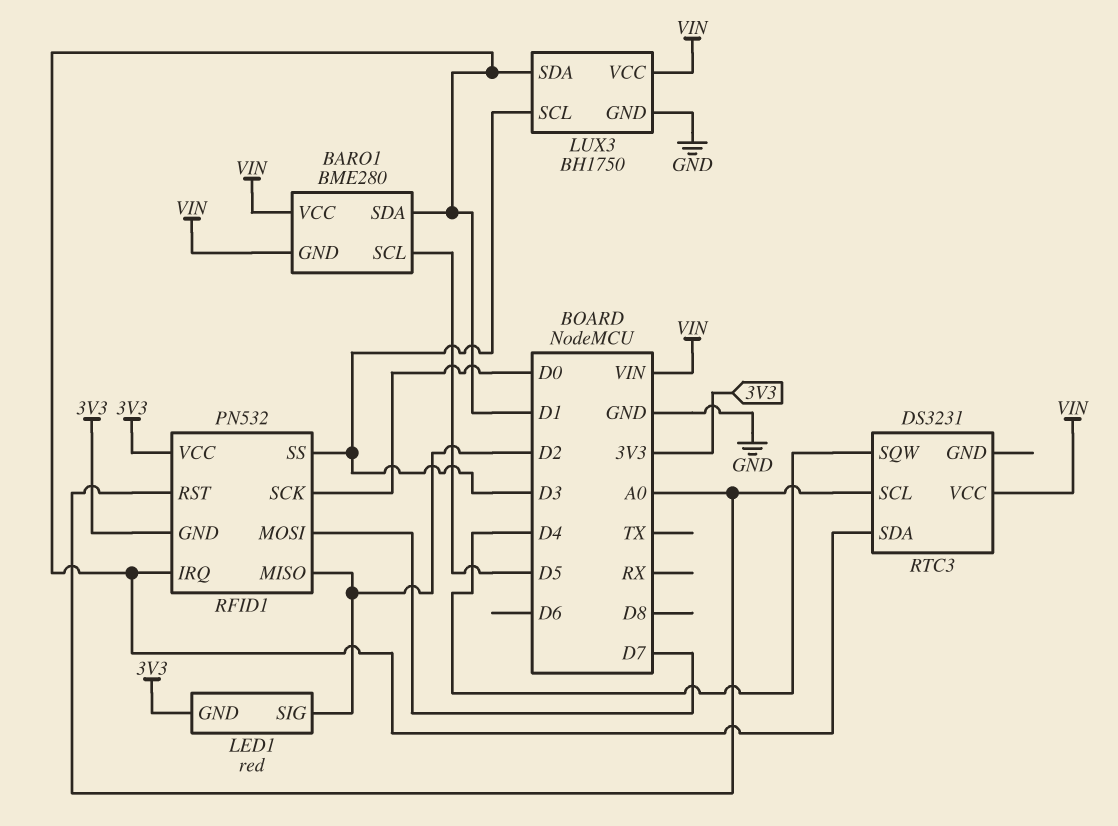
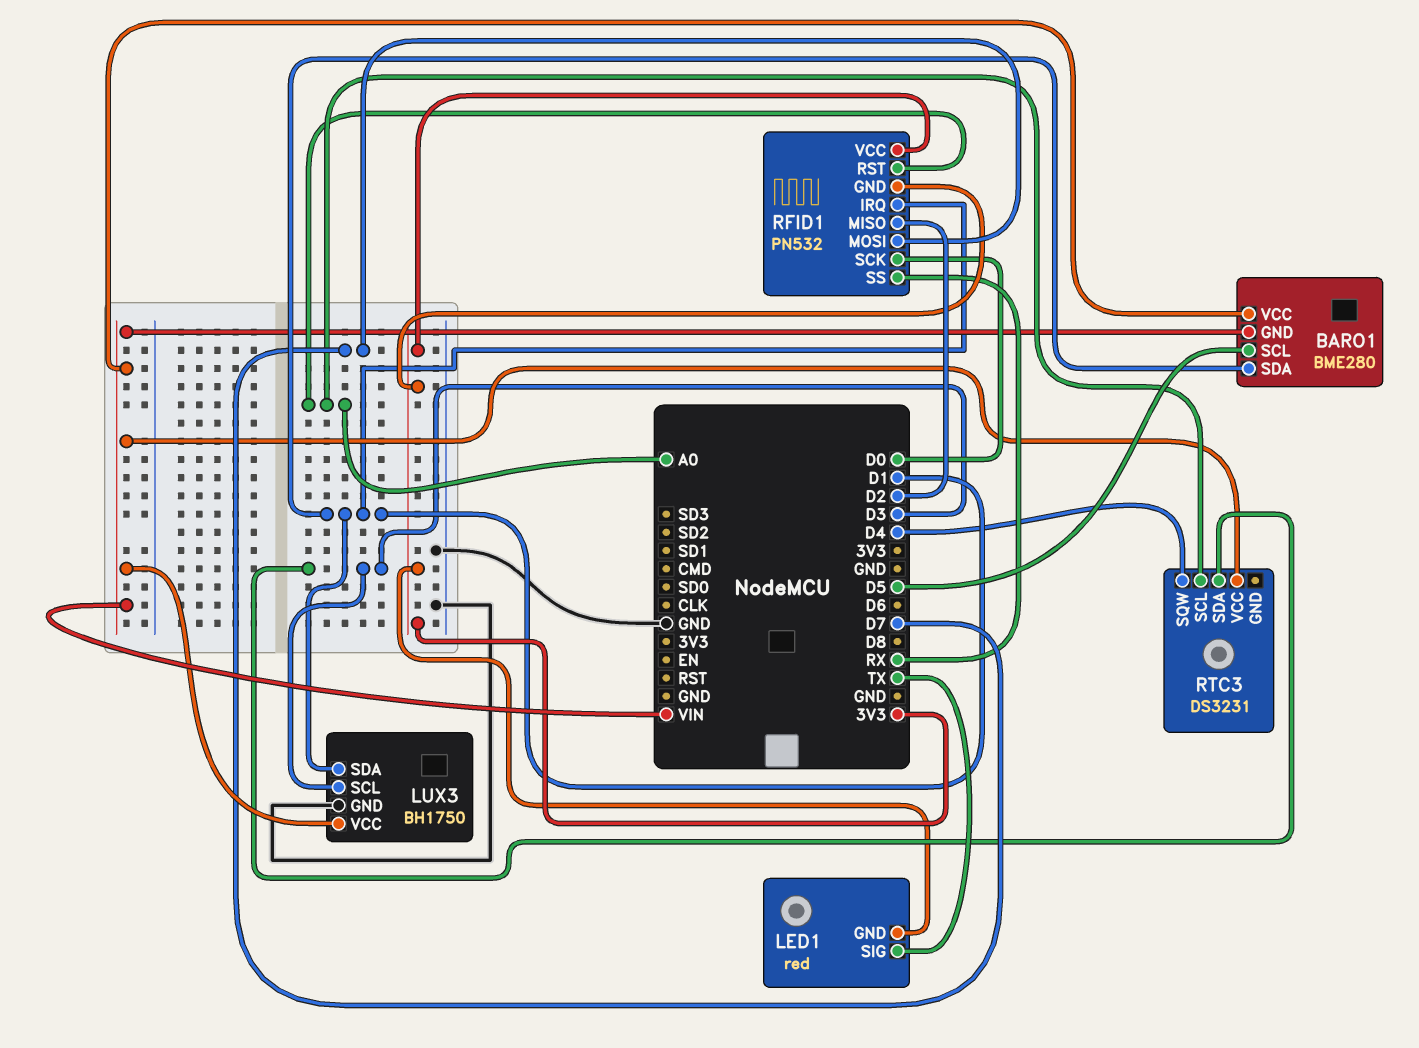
LED1 pin SIG: D2 -> TX
RFID1 pin SS: D3 -> RX
RTC3 pin SDA: D1 -> D3

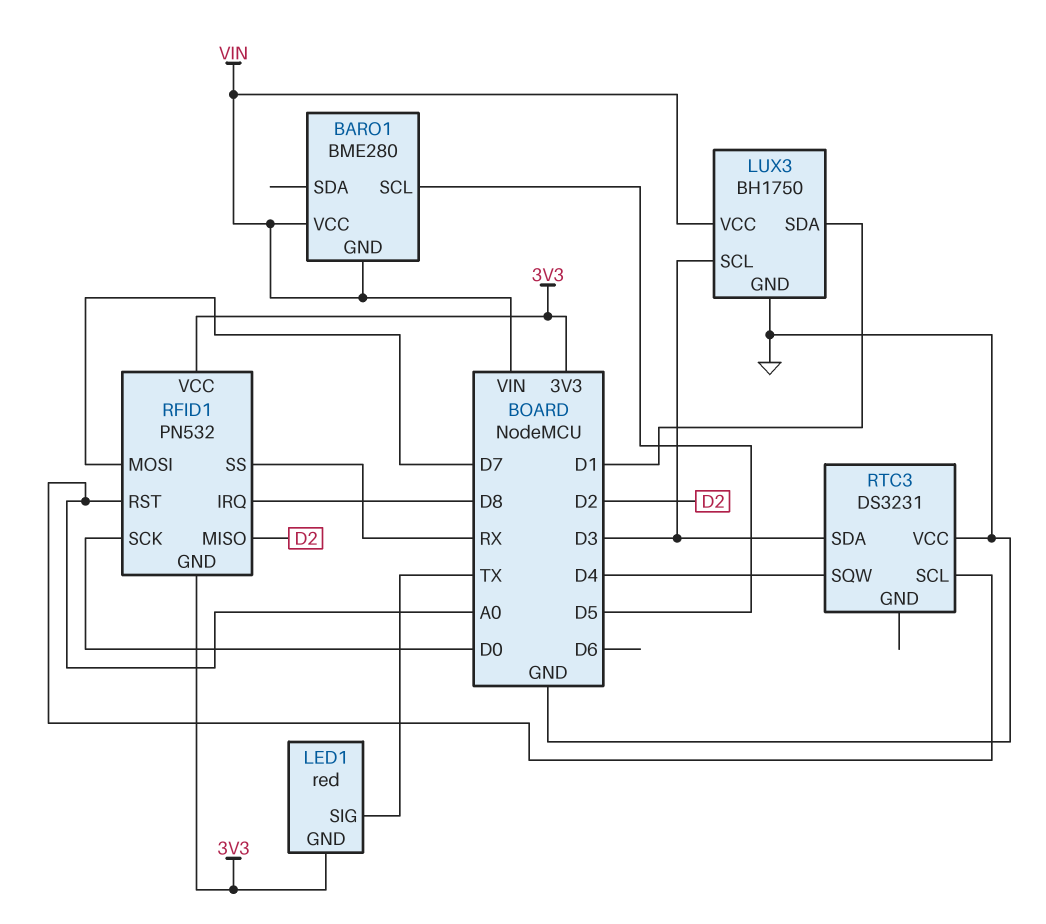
BARO1 pin SDA: D1 -> none
RFID1 pin IRQ: D1 -> D8
RTC3 pin VCC: VIN -> GND

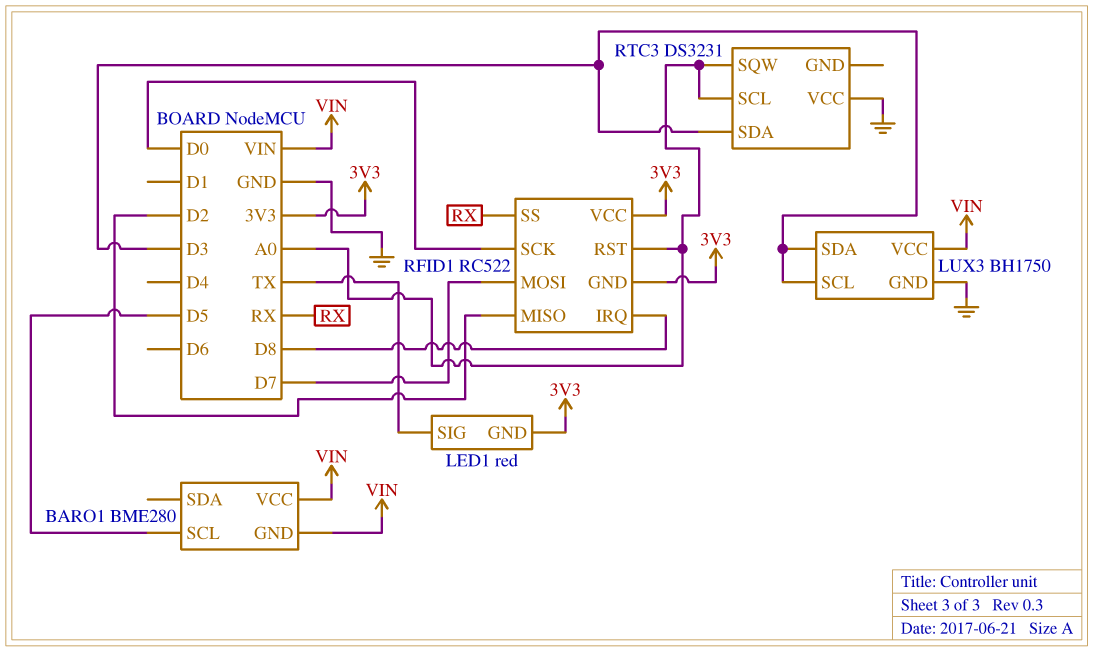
LUX3 pin SDA: D1 -> D3
RFID1: PN532 -> RC522
RTC3 pin SQW: D4 -> A0

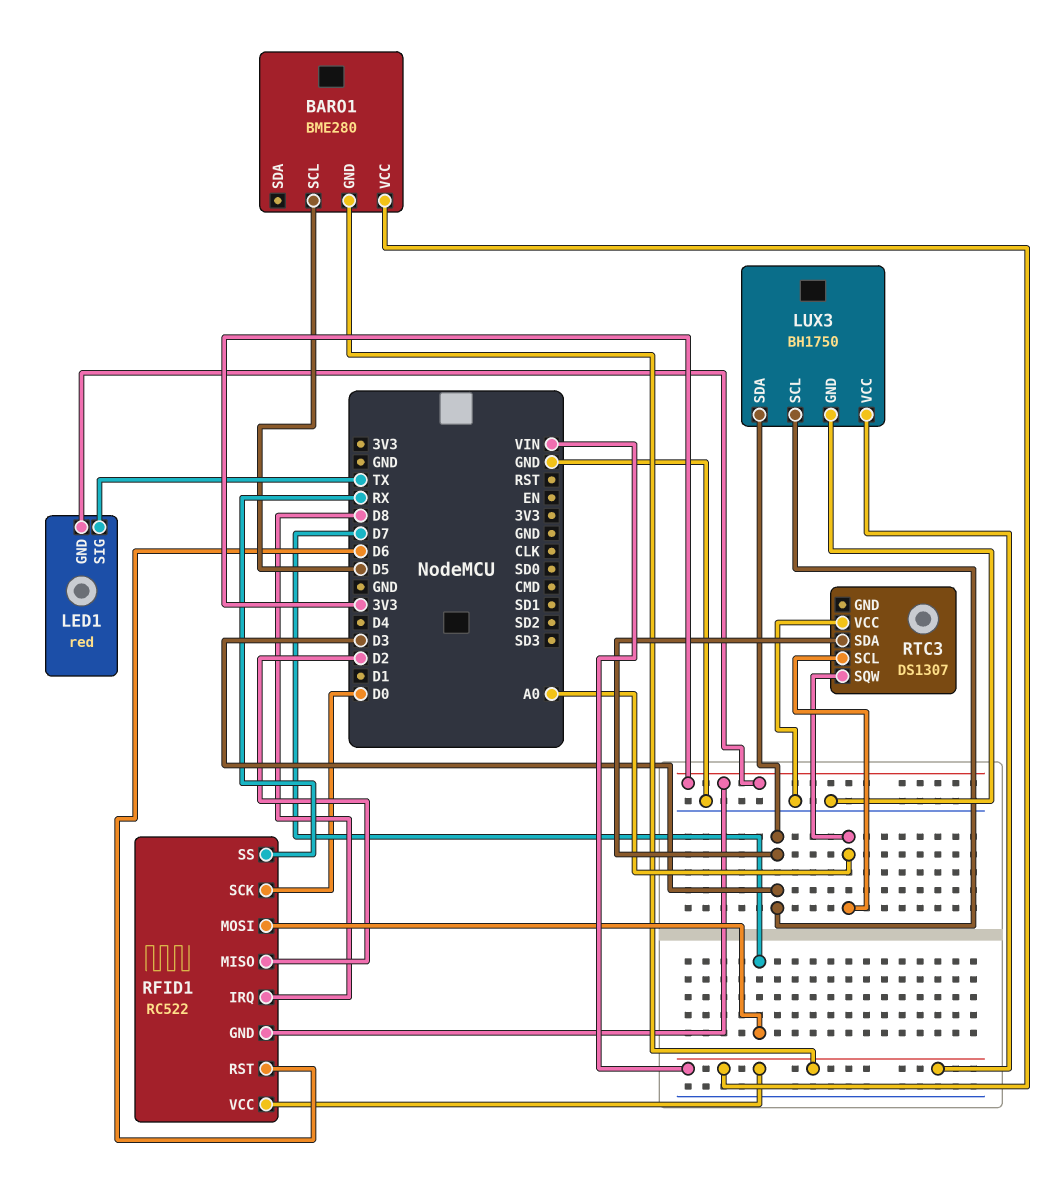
RFID1 pin RST: A0 -> D6
RFID1 pin VCC: 3V3 -> VIN
RTC3: DS3231 -> DS1307

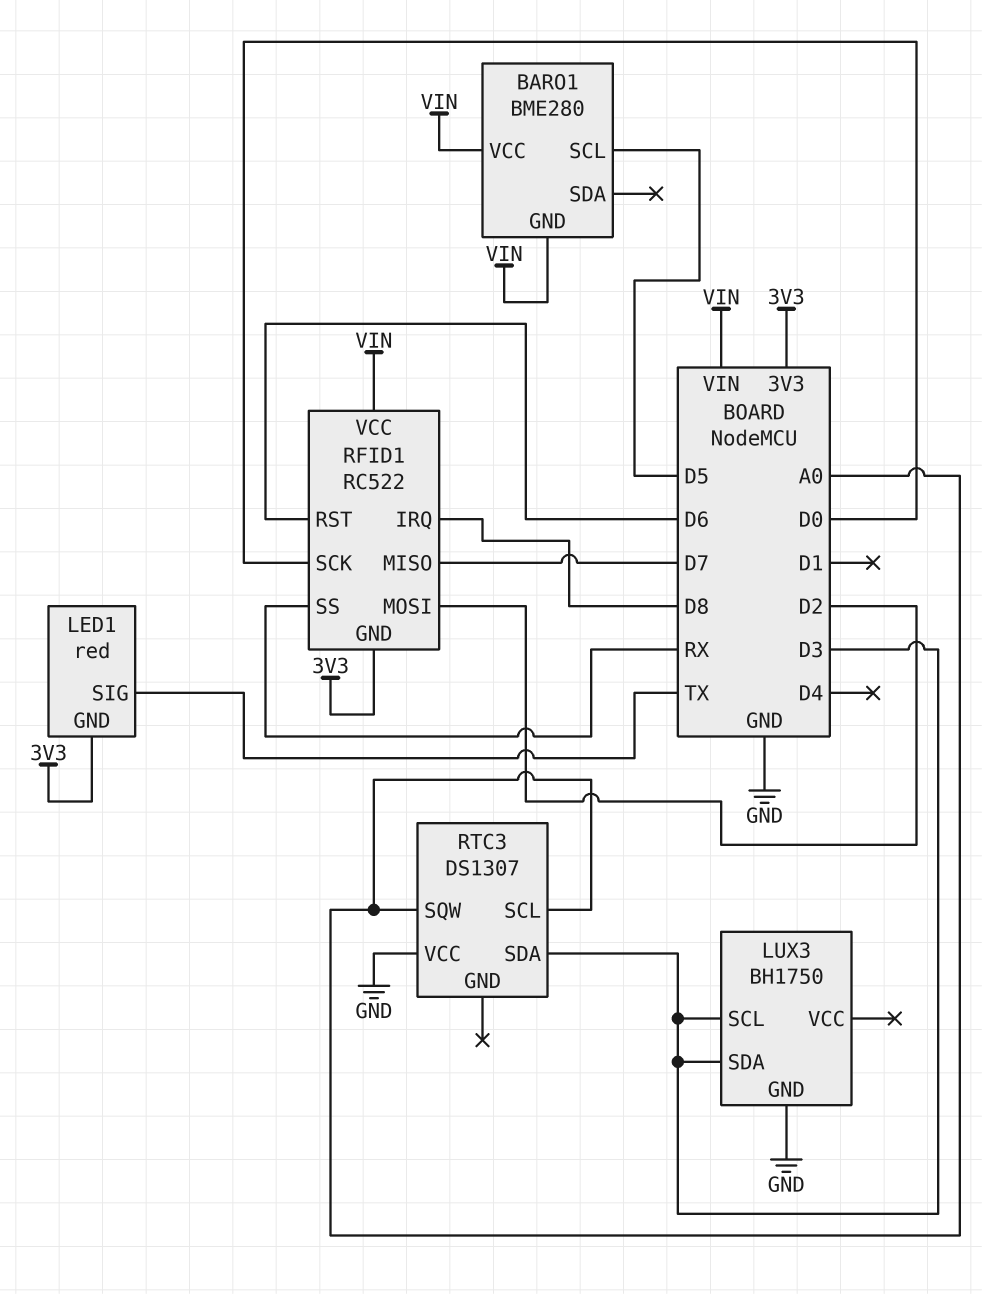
LUX3 pin VCC: VIN -> none
RFID1 pin MISO: D2 -> D7
RFID1 pin MOSI: D7 -> D2

